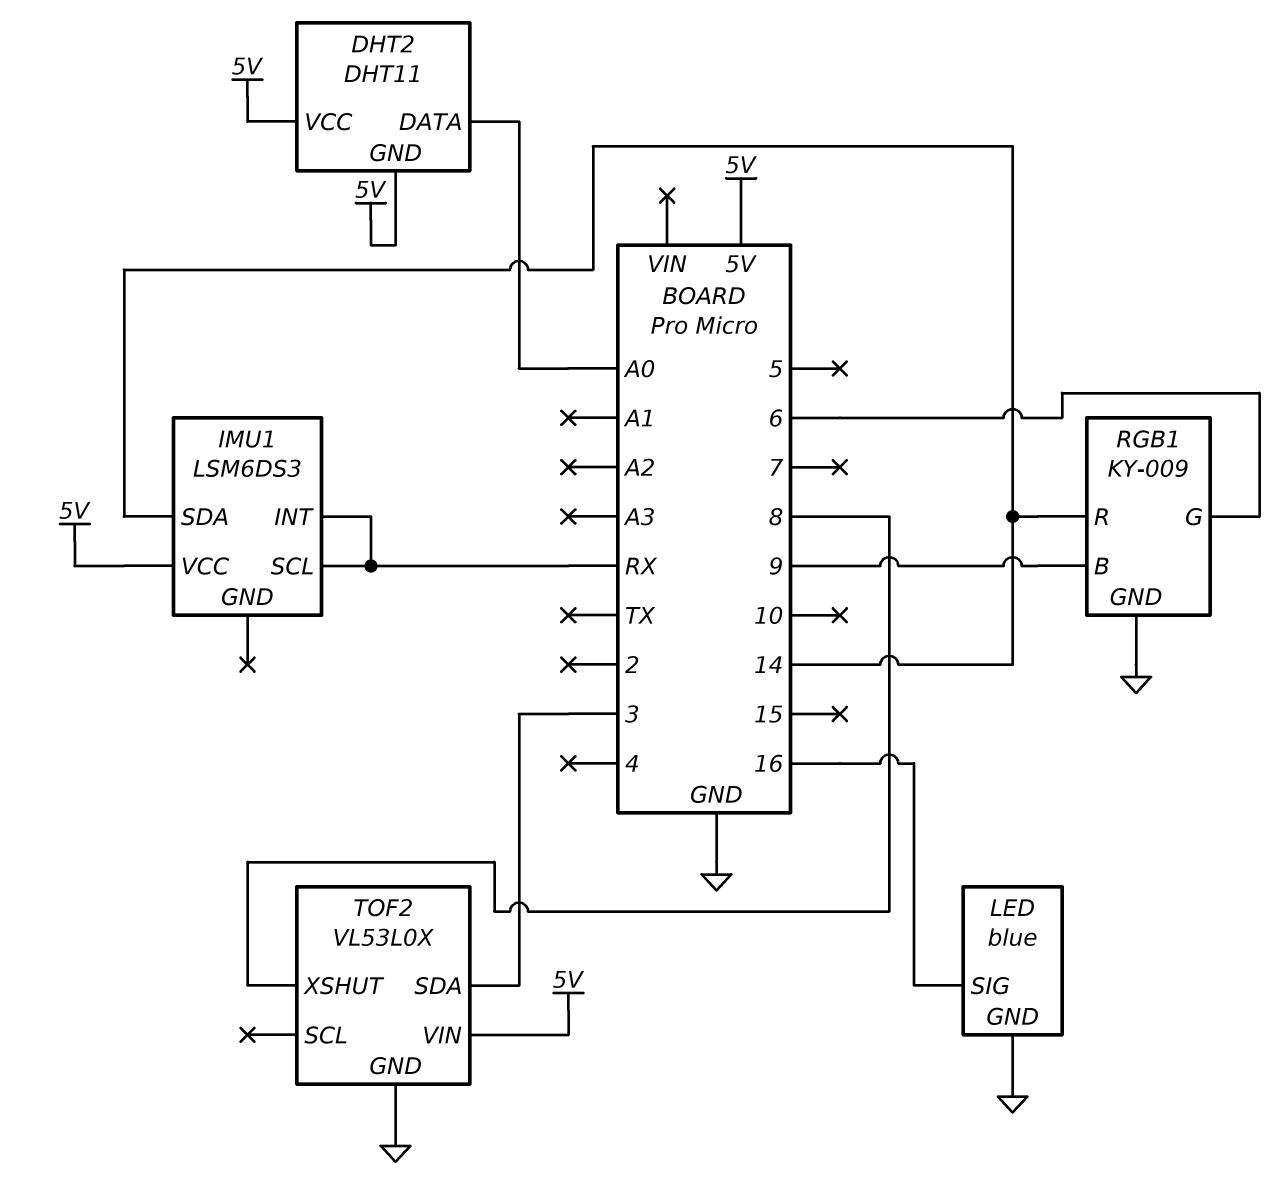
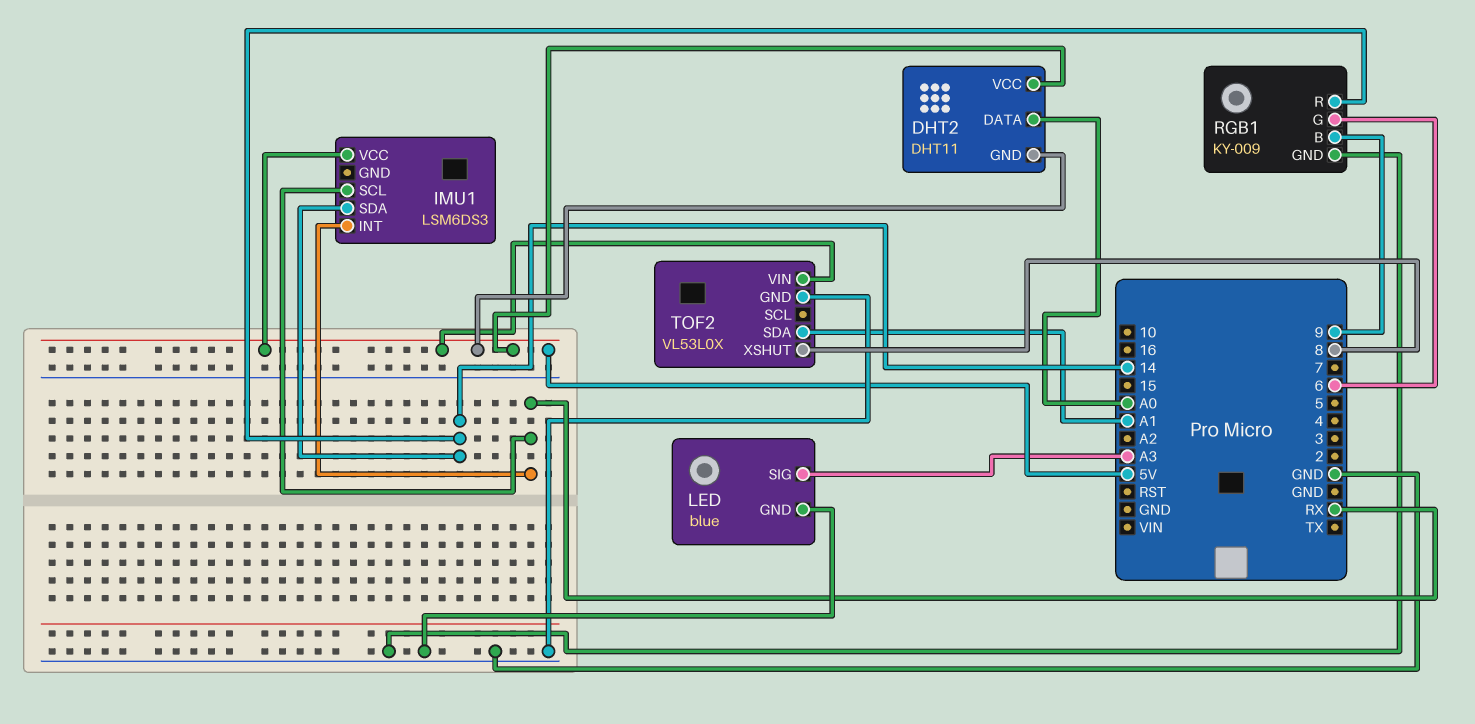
LED pin SIG: 16 -> A3
TOF2 pin SDA: 3 -> A1

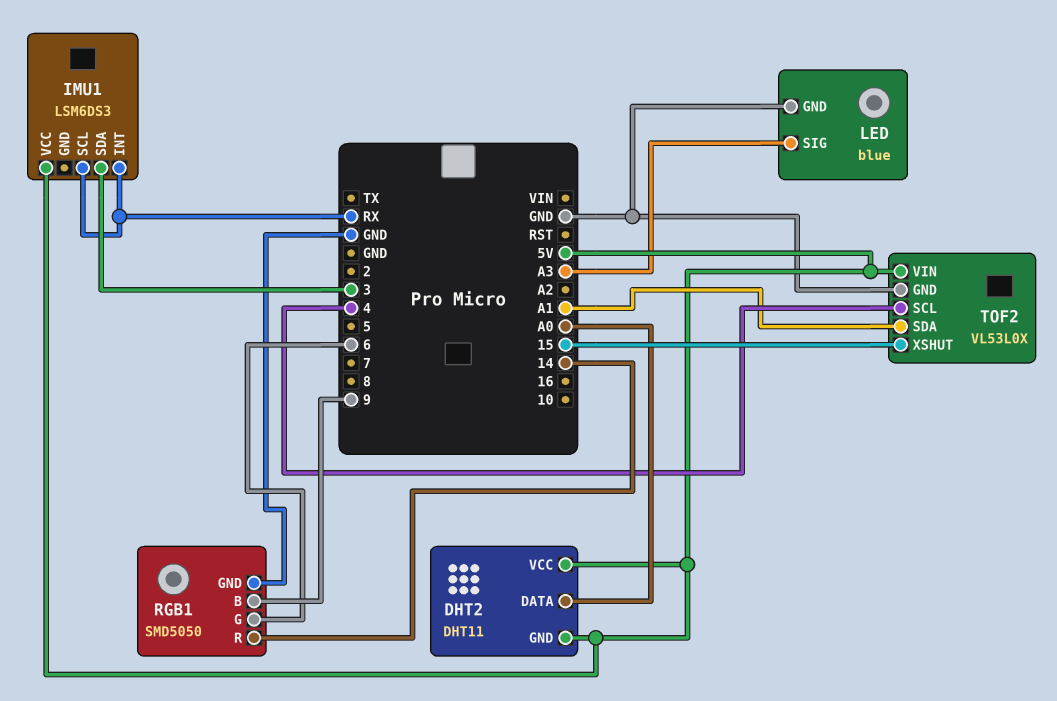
IMU1 pin SDA: 14 -> 3
RGB1: KY-009 -> SMD5050
TOF2 pin SCL: none -> 4
TOF2 pin XSHUT: 8 -> 15

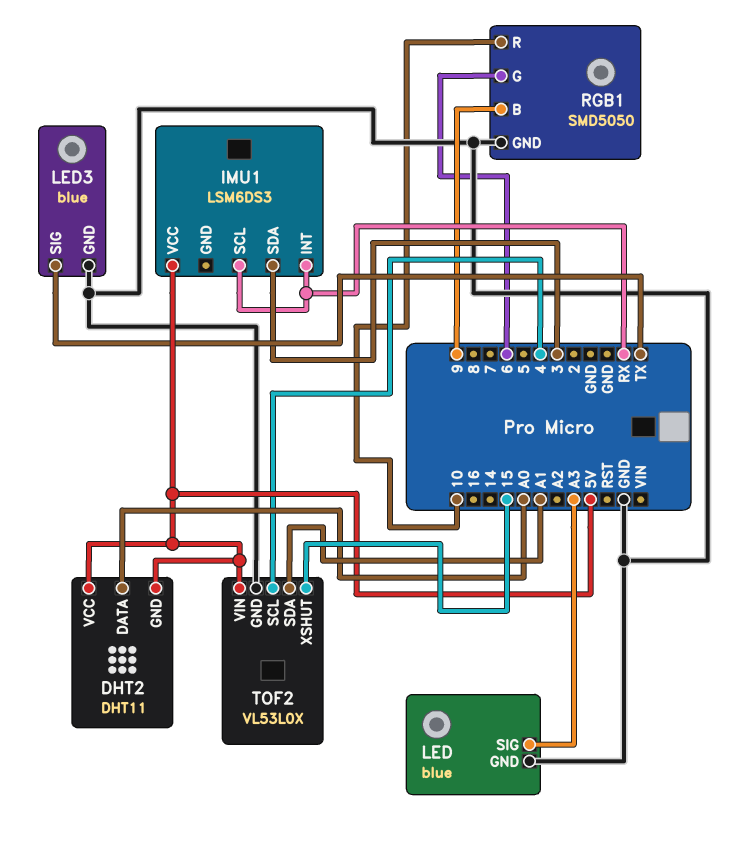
LED3: none -> blue
LED3 pin GND: none -> GND
LED3 pin SIG: none -> TX
RGB1 pin R: 14 -> 10

